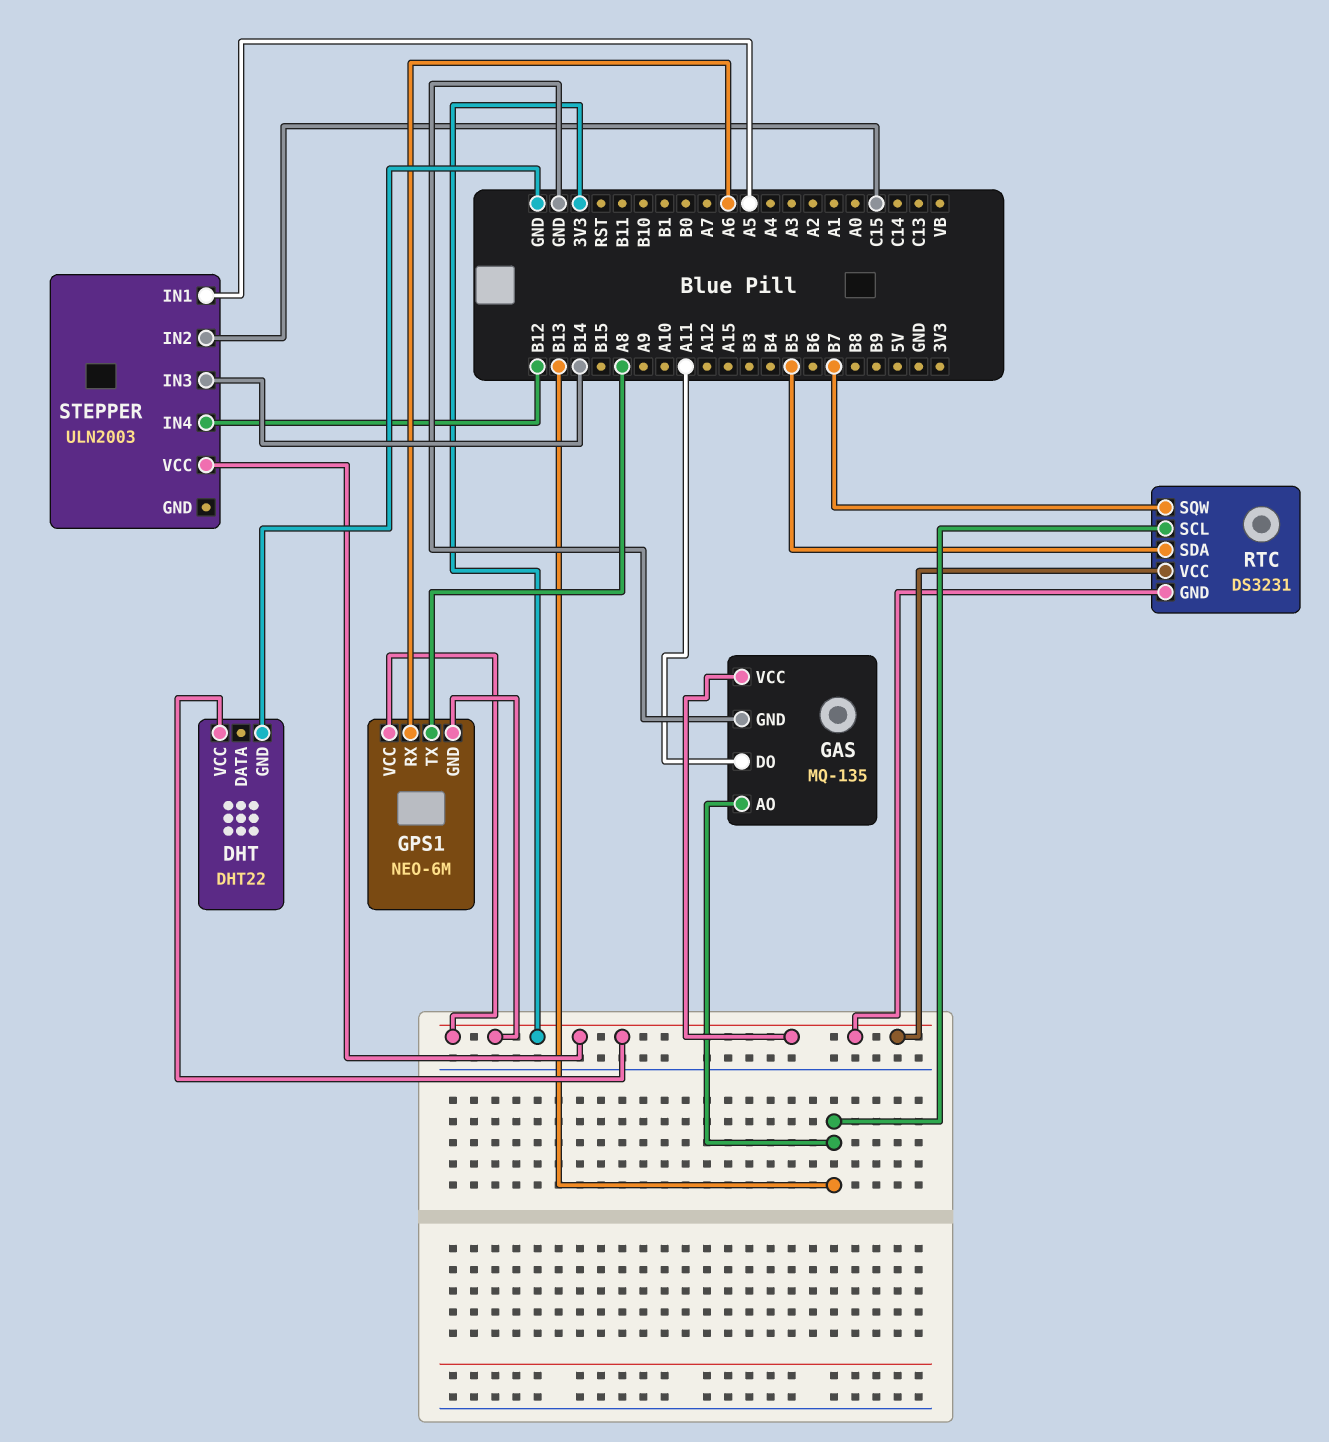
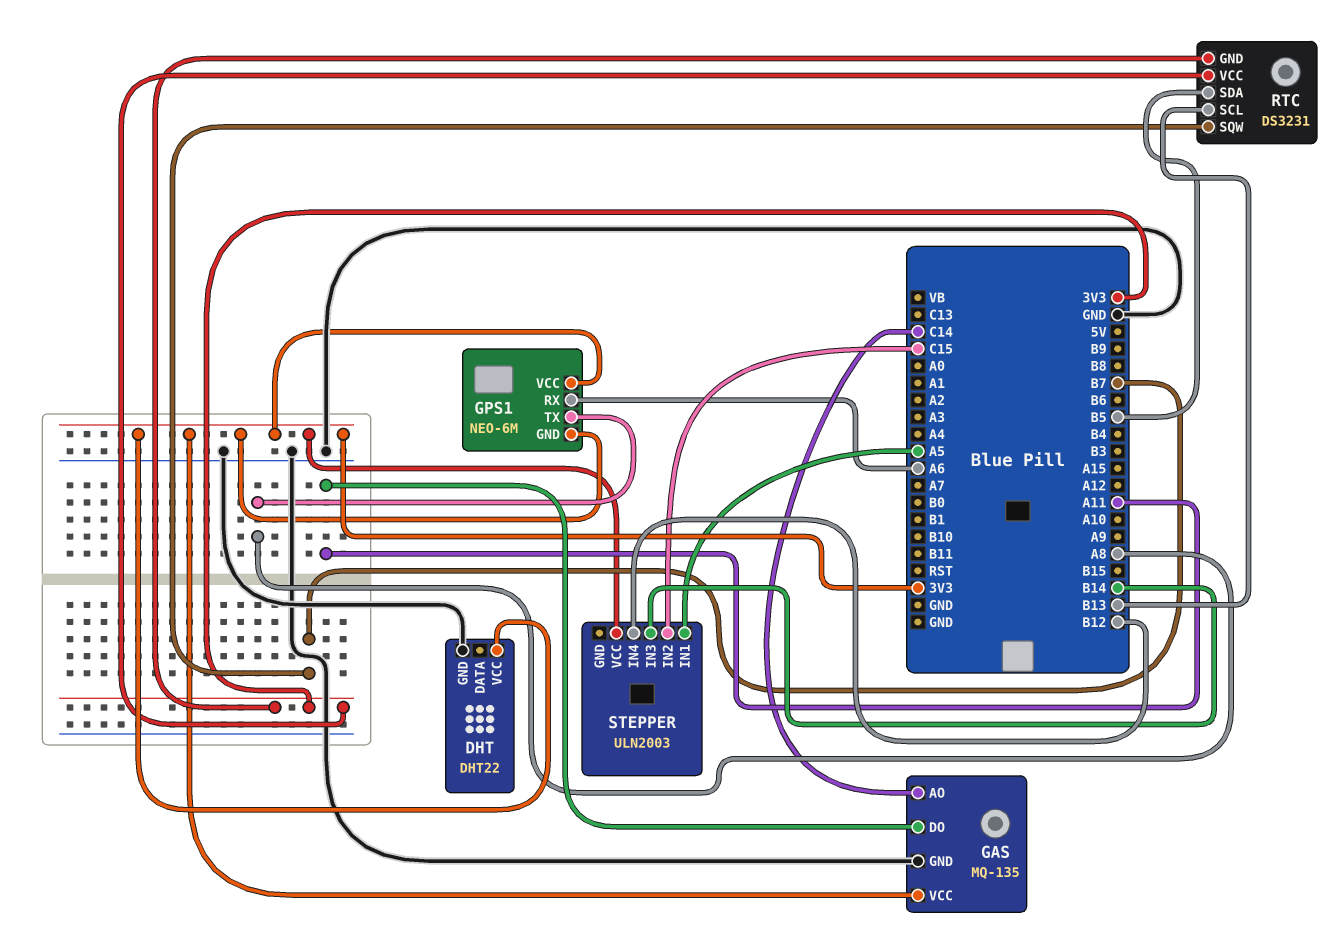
GAS pin AO: B13 -> C14

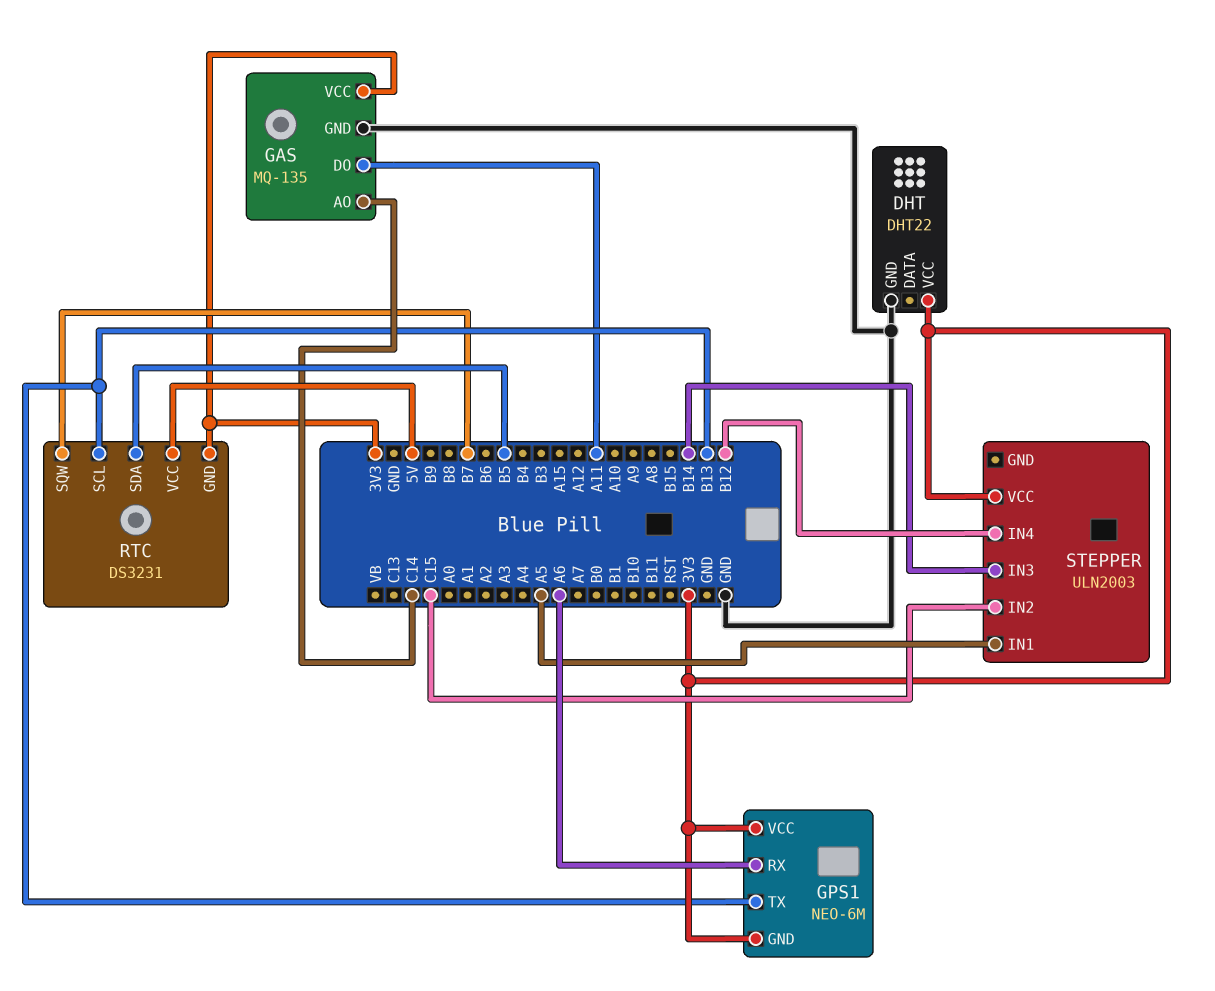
GPS1 pin TX: A8 -> B13
RTC pin VCC: 3V3 -> 5V

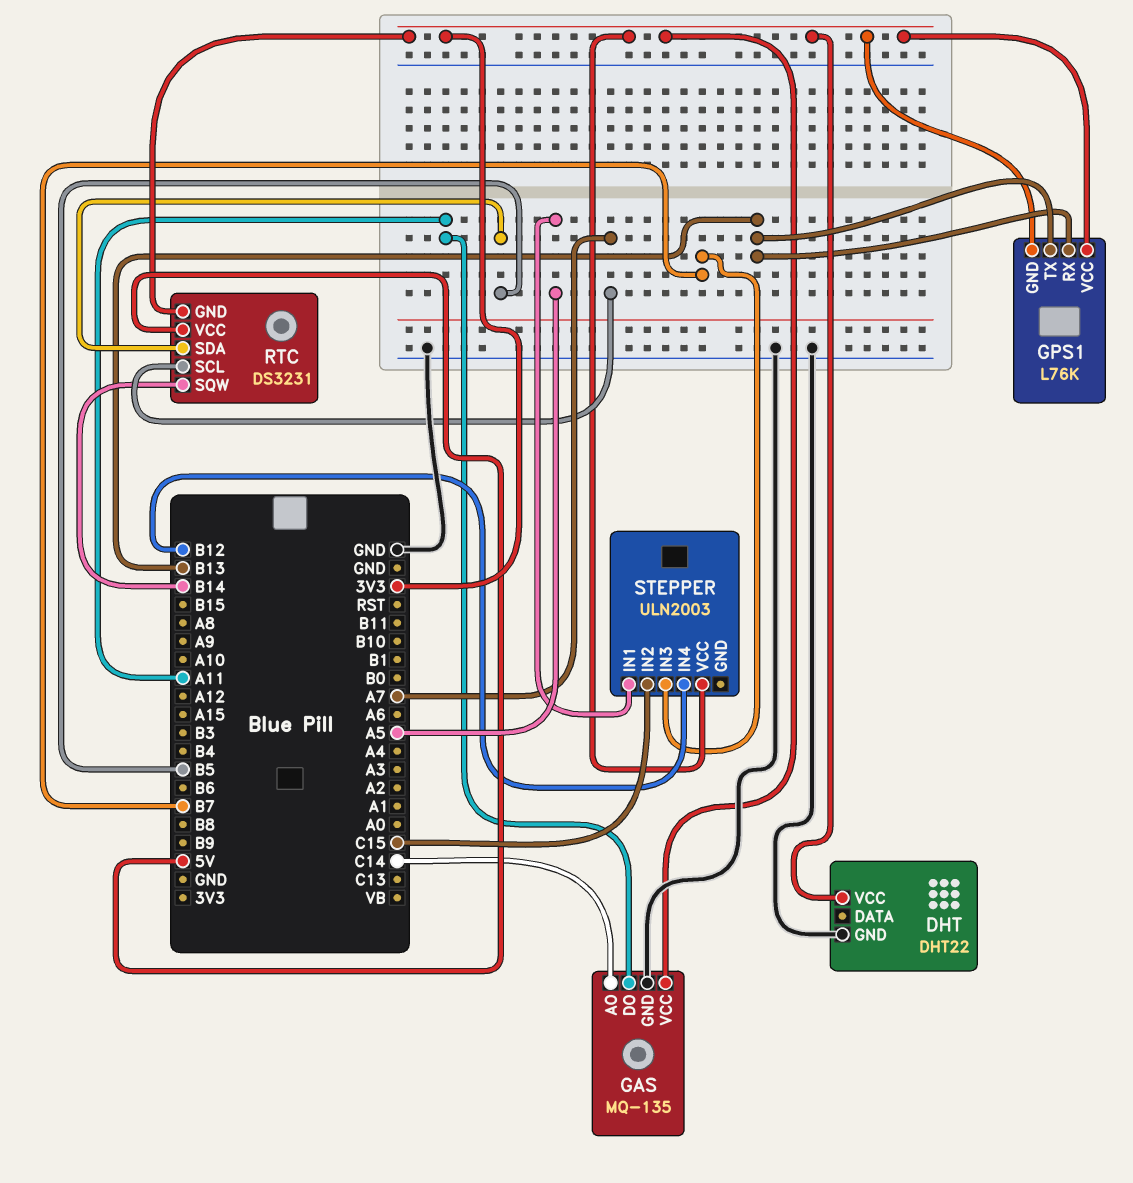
GPS1: NEO-6M -> L76K
GPS1 pin RX: A6 -> B13
RTC pin SCL: B13 -> A7
RTC pin SQW: B7 -> B14
STEPPER pin IN3: B14 -> B7

